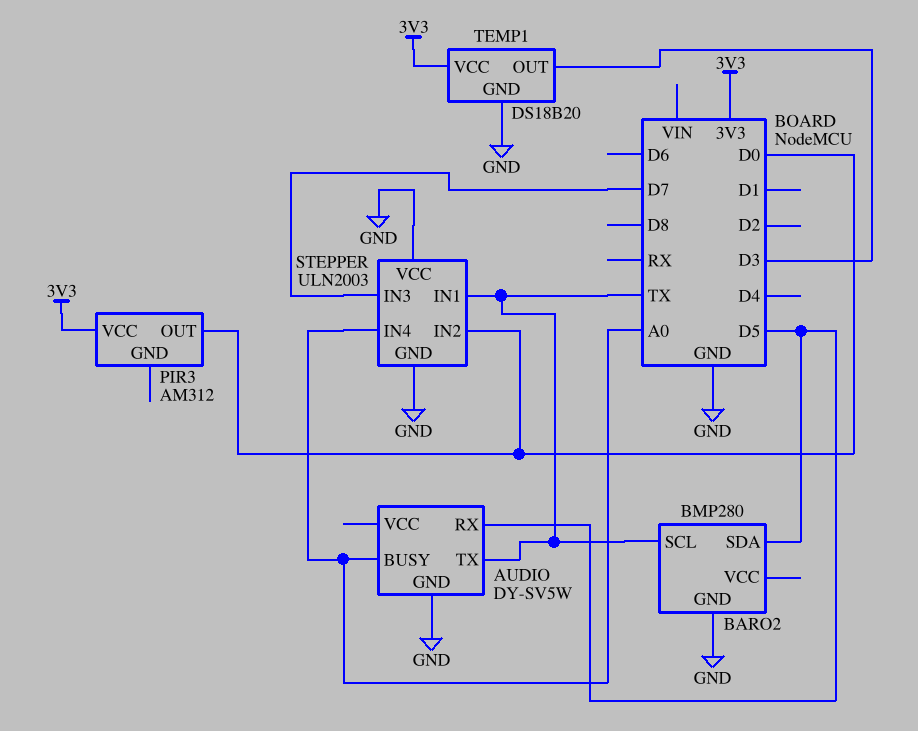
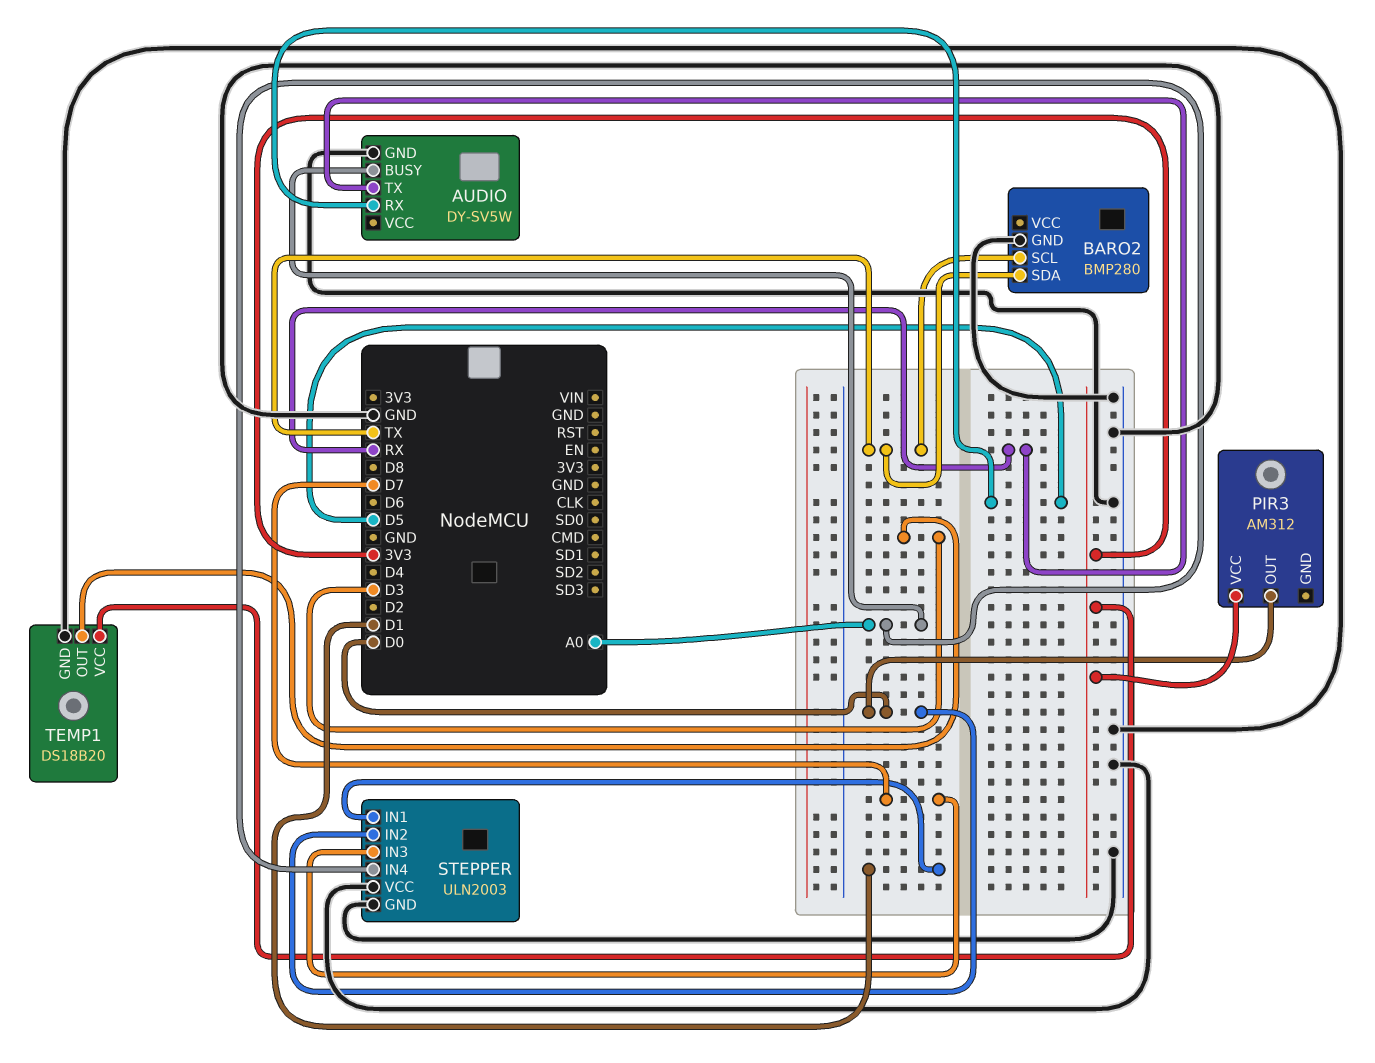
AUDIO pin TX: TX -> RX
BARO2 pin SDA: D5 -> TX
STEPPER pin IN1: TX -> D1

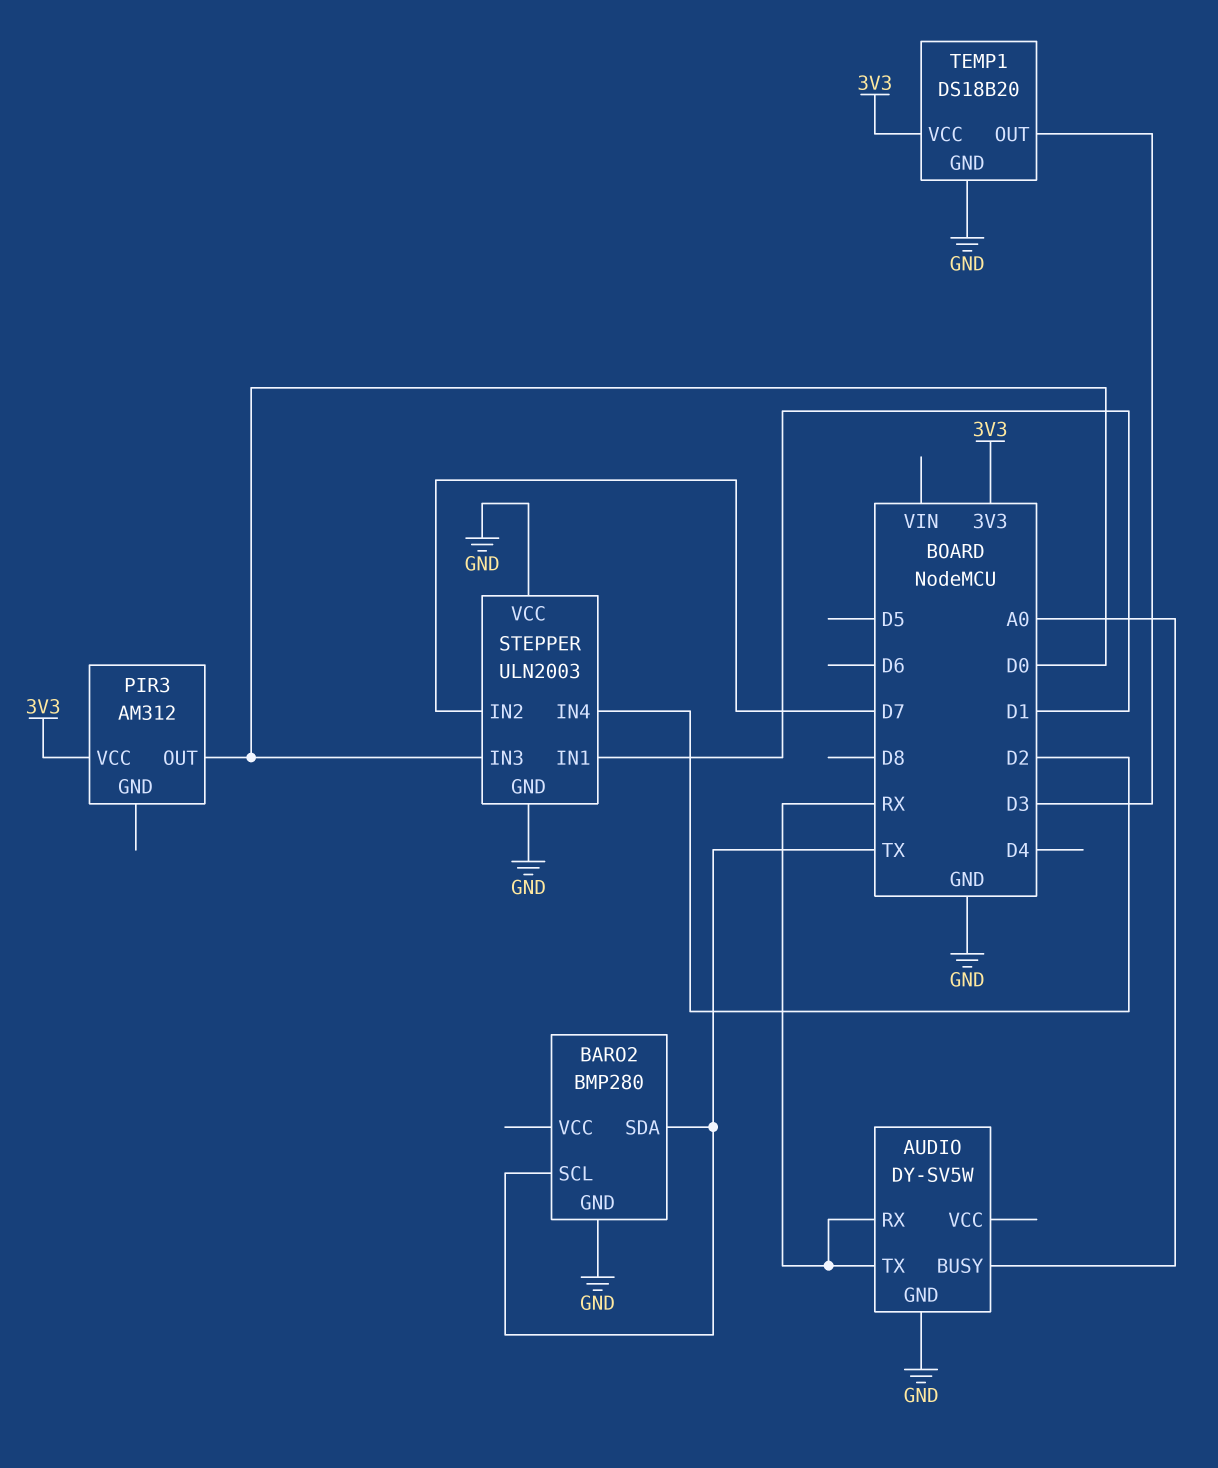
AUDIO pin RX: D5 -> RX
STEPPER pin IN2: D0 -> D7
STEPPER pin IN3: D7 -> D0
STEPPER pin IN4: A0 -> D2

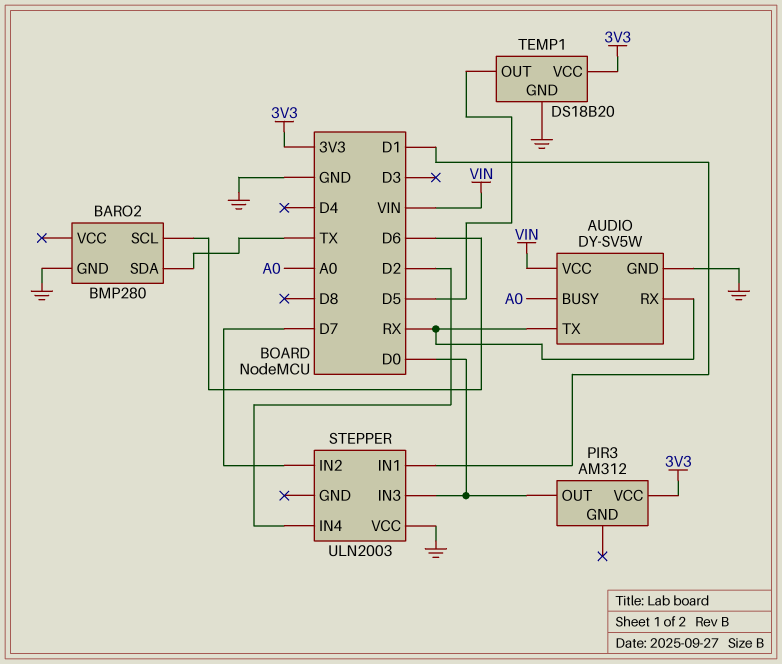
AUDIO pin VCC: none -> VIN
BARO2 pin SCL: TX -> D6
STEPPER pin GND: GND -> none
TEMP1 pin OUT: D3 -> D5

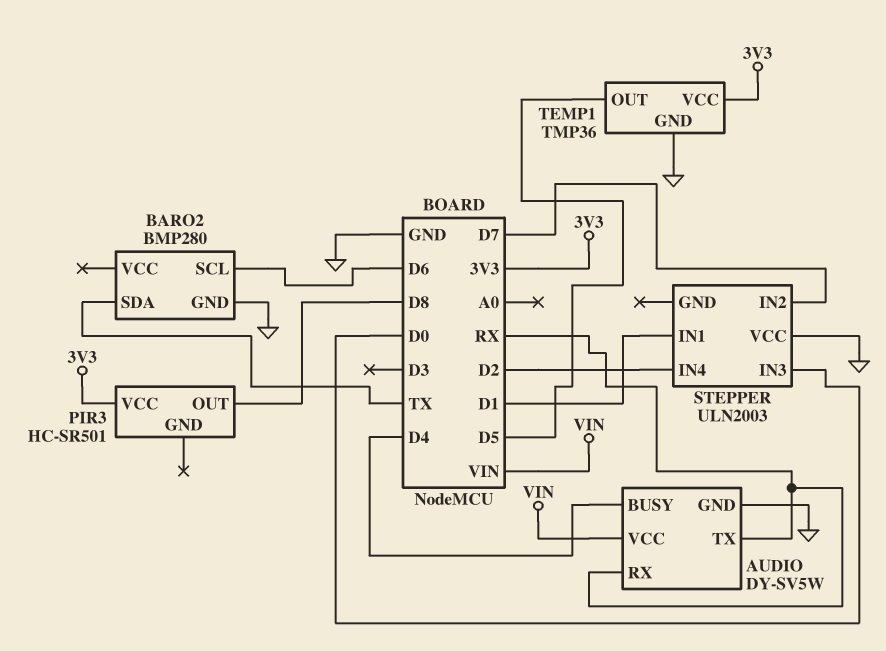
AUDIO pin BUSY: A0 -> D4
PIR3: AM312 -> HC-SR501
PIR3 pin OUT: D0 -> D8
TEMP1: DS18B20 -> TMP36

